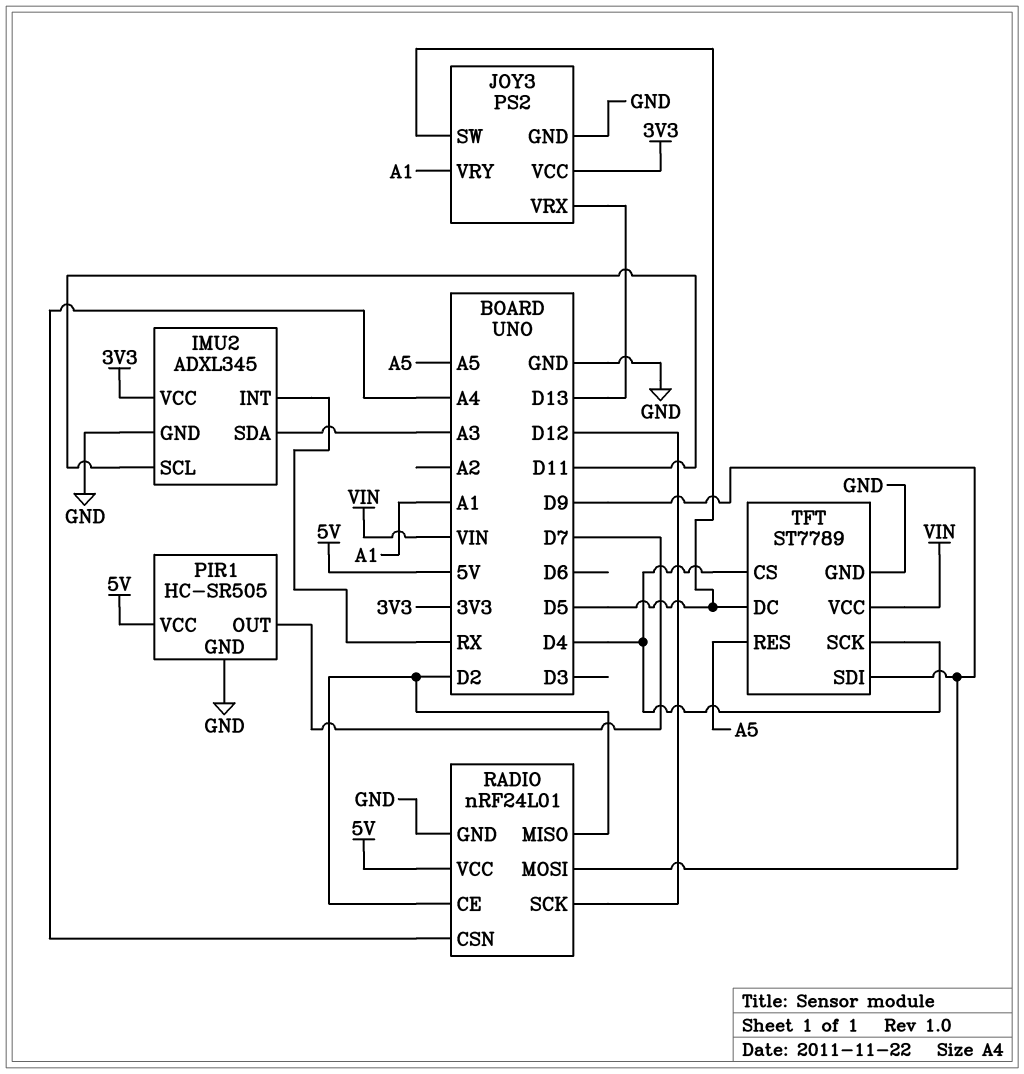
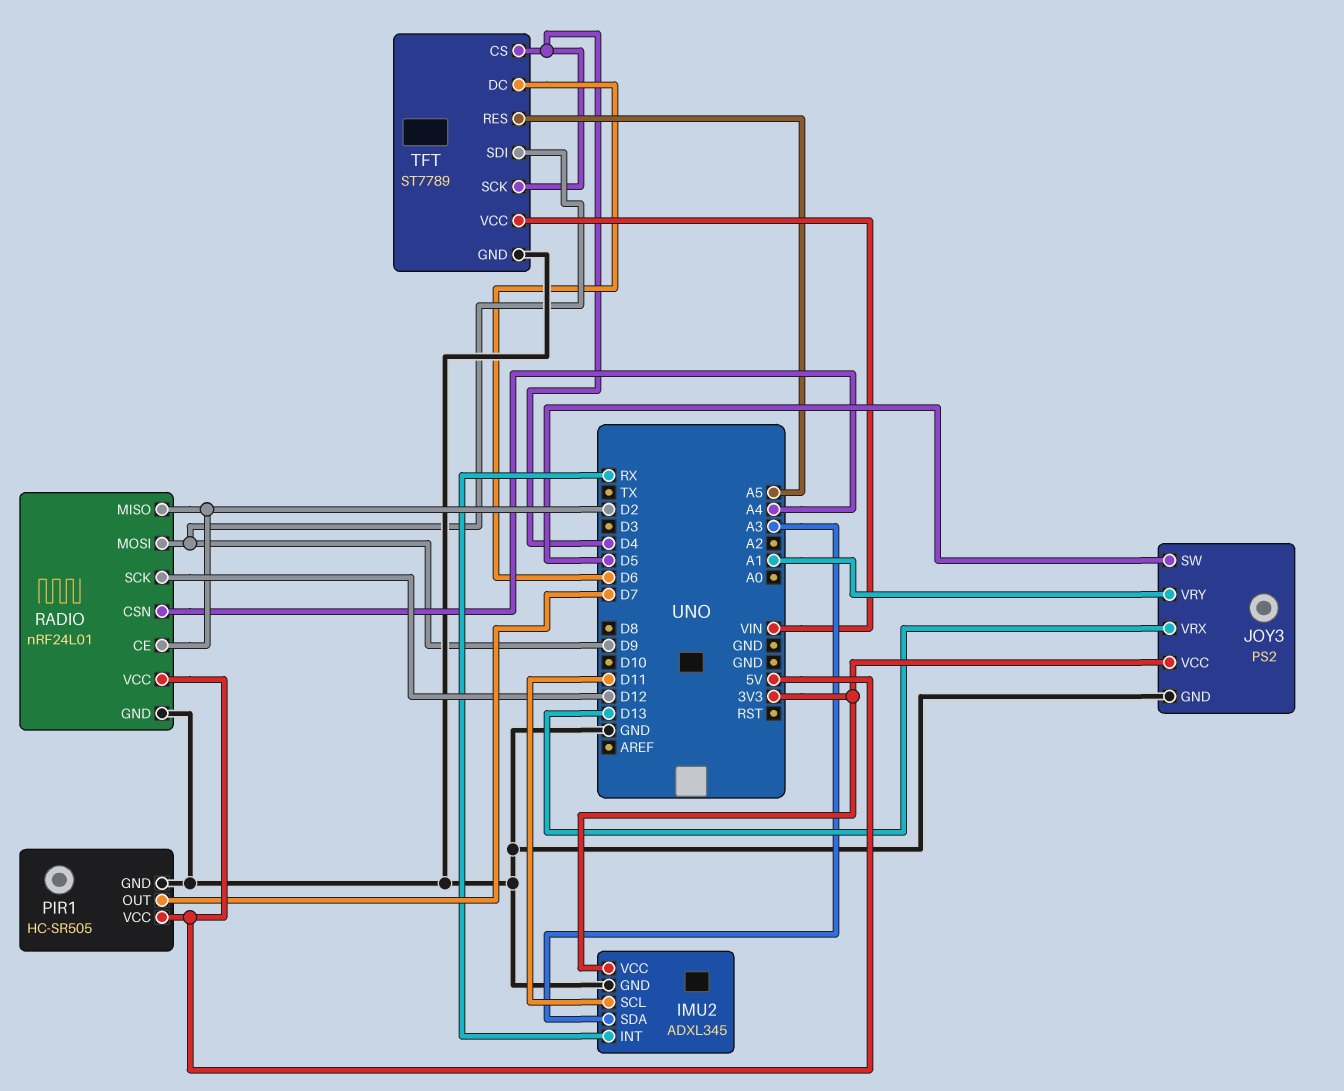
TFT pin DC: D5 -> D6

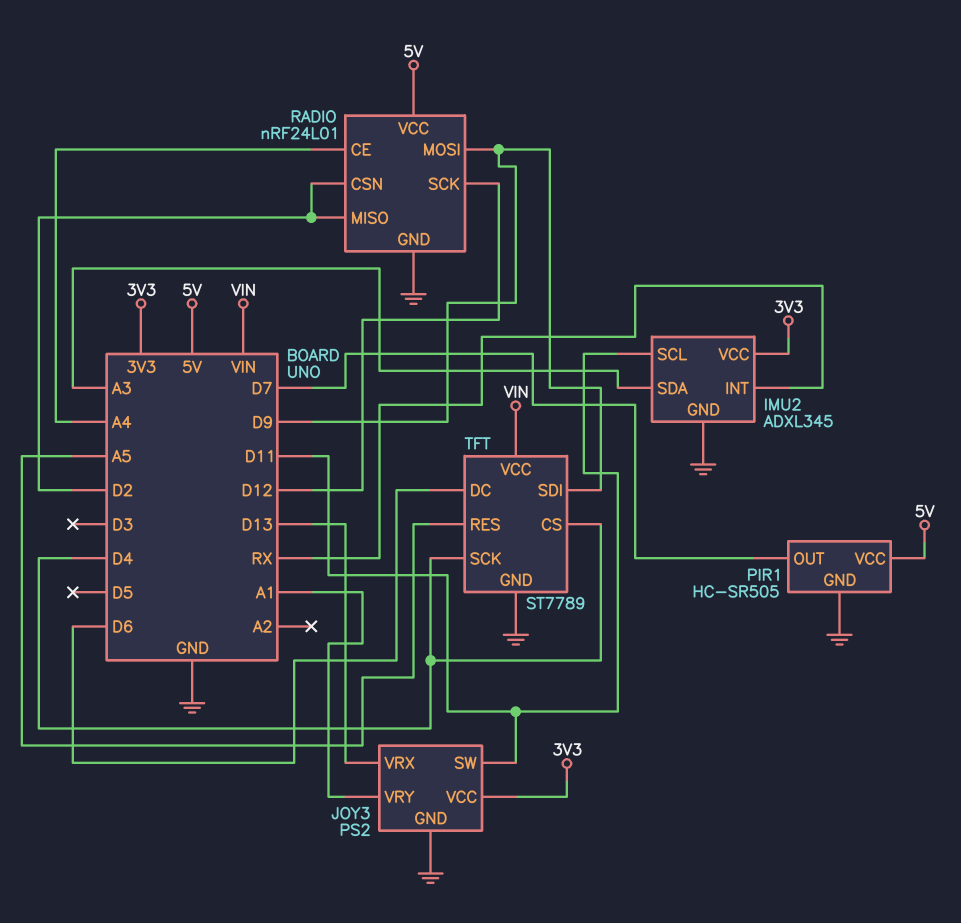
JOY3 pin SW: D5 -> D11
RADIO pin CE: D2 -> A4
RADIO pin CSN: A4 -> D2

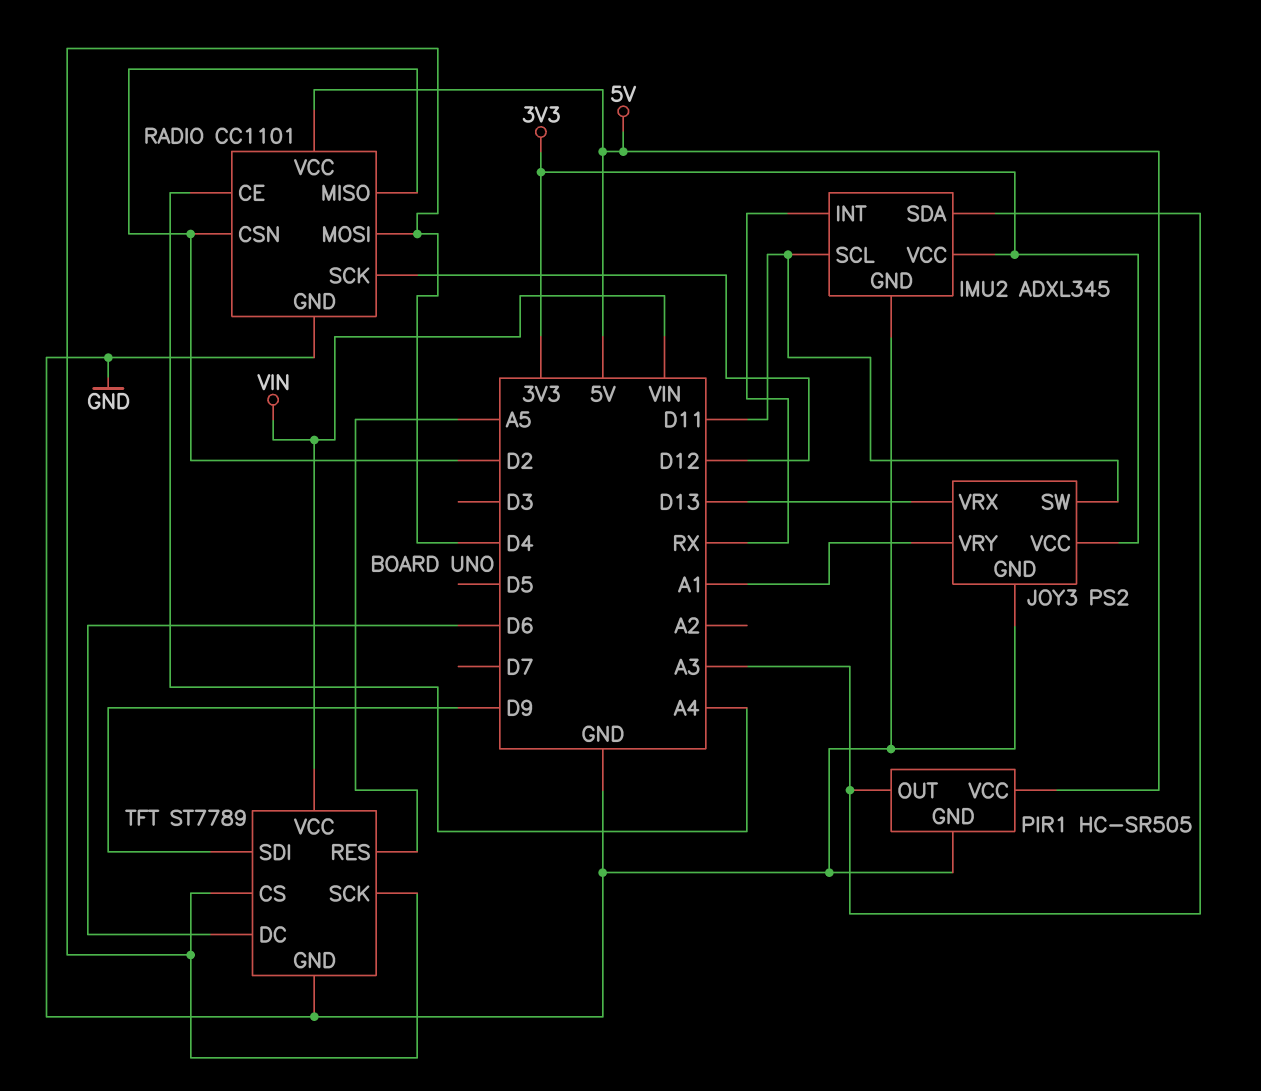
PIR1 pin OUT: D7 -> A3
RADIO: nRF24L01 -> CC1101
RADIO pin MOSI: D9 -> D4

